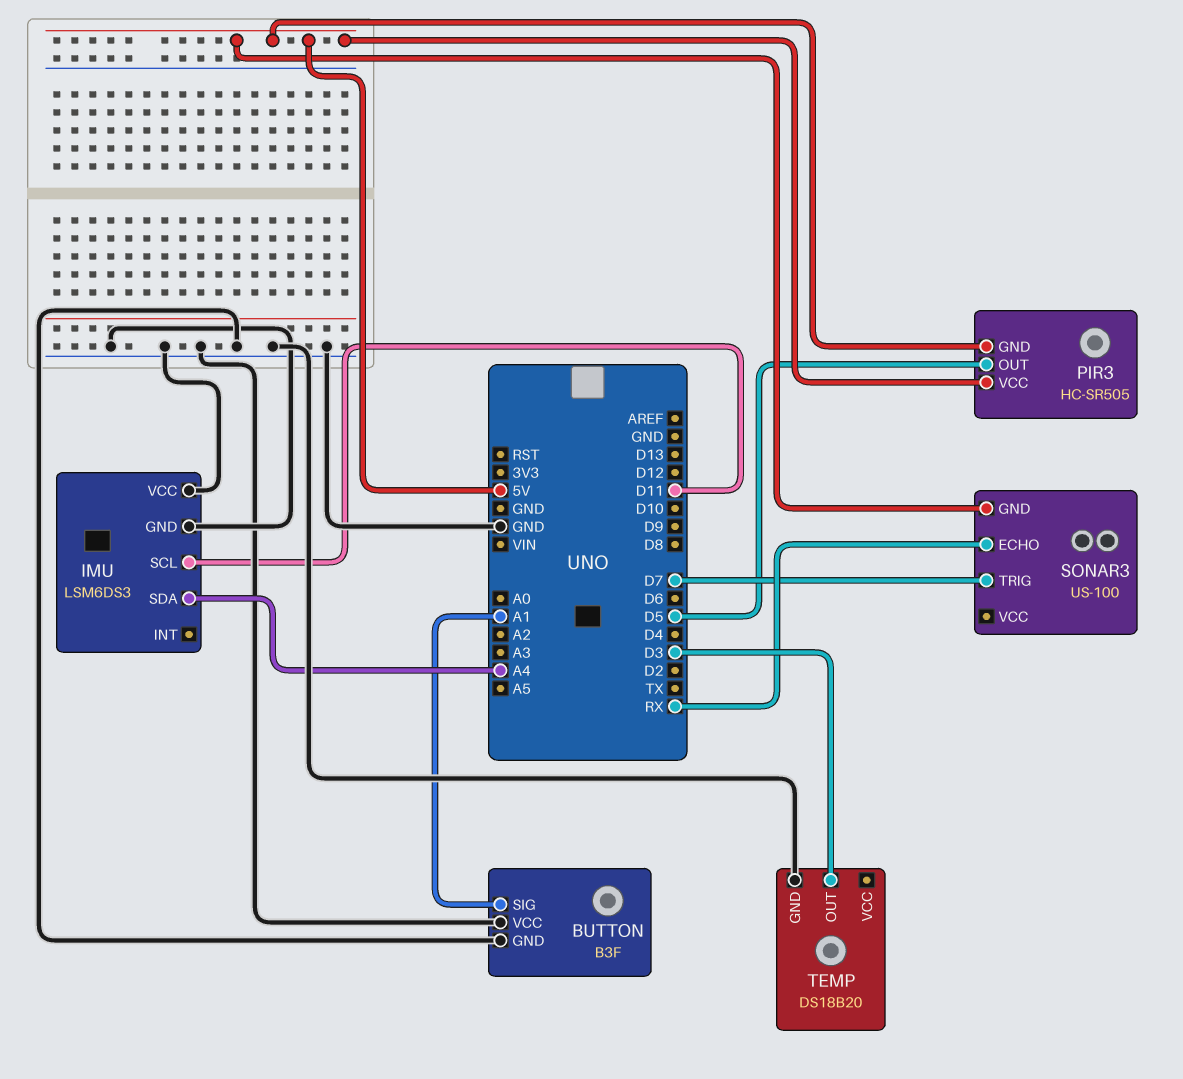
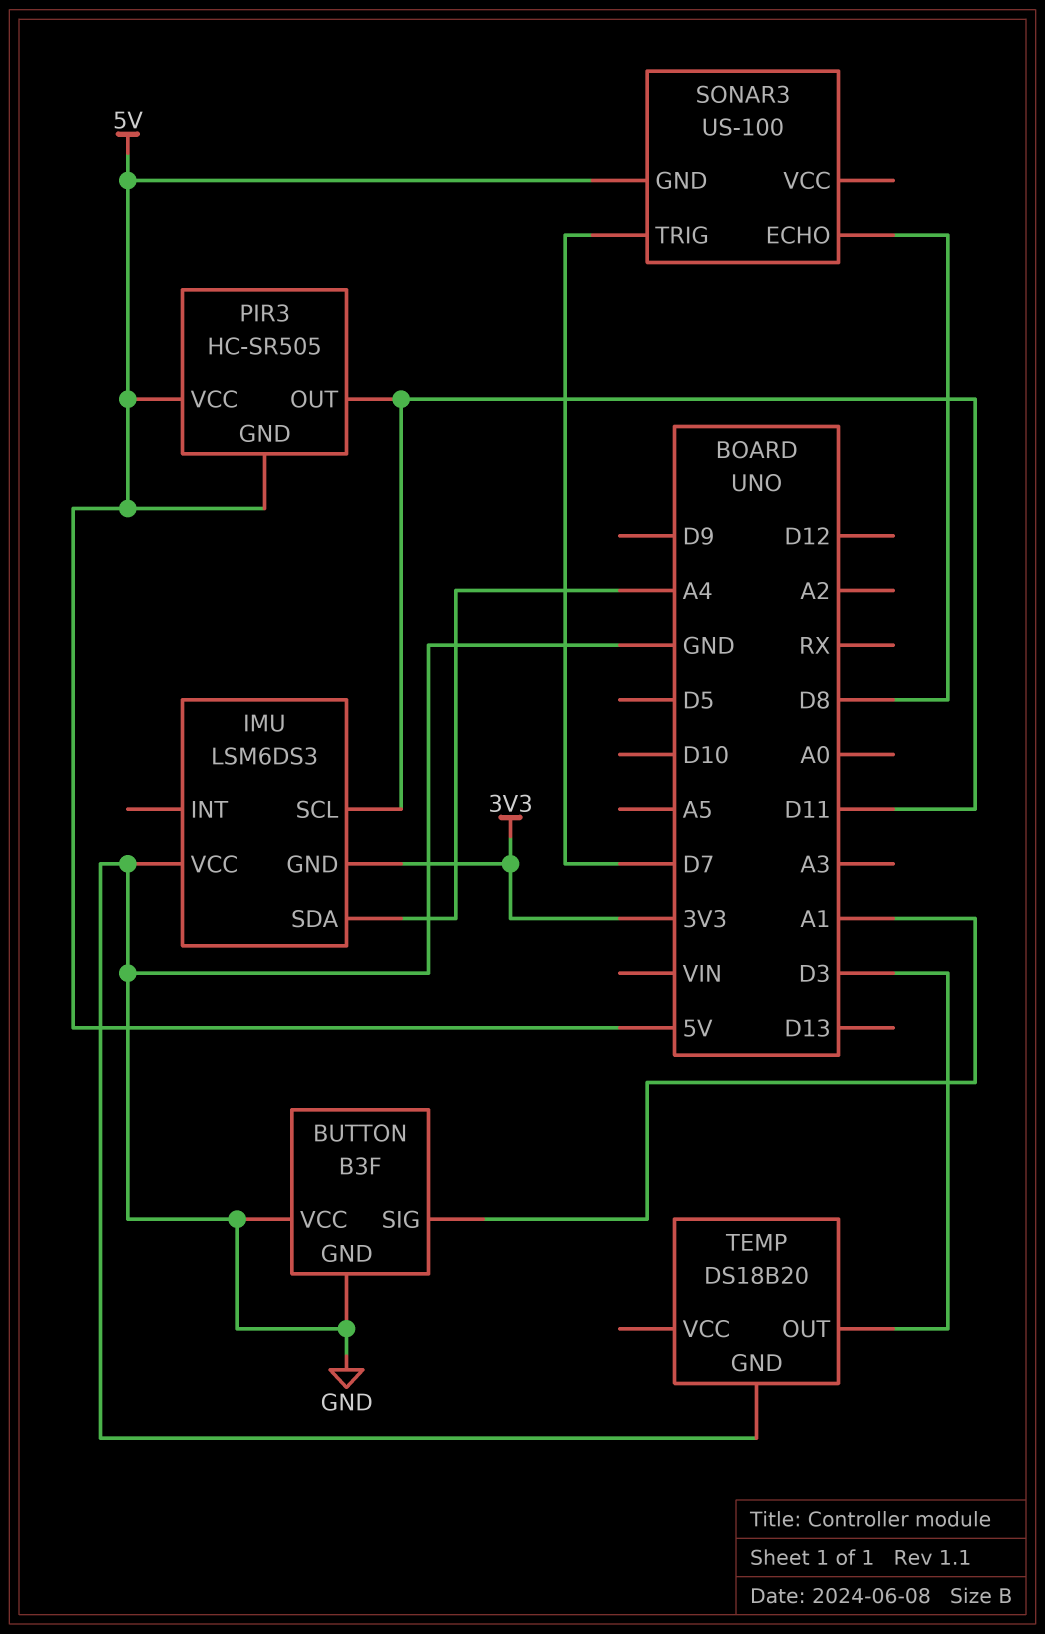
IMU pin GND: GND -> 3V3
PIR3 pin OUT: D5 -> D11
SONAR3 pin ECHO: RX -> D8

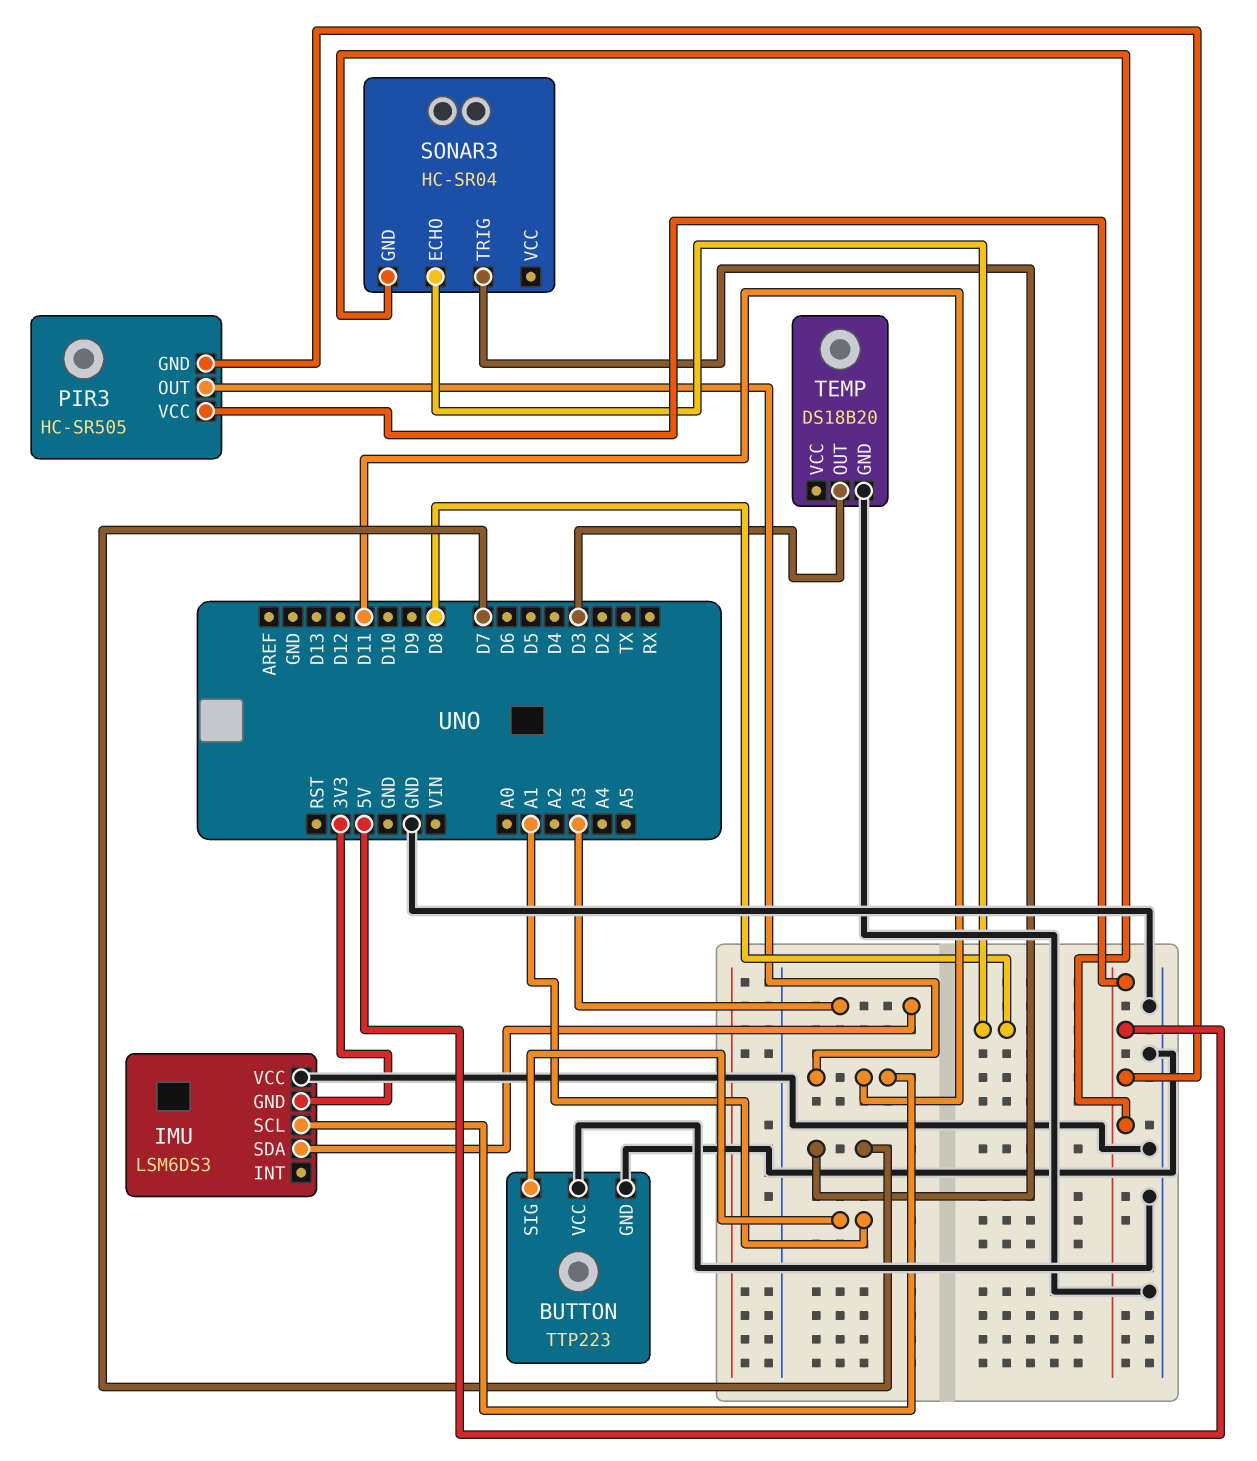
BUTTON: B3F -> TTP223
IMU pin SDA: A4 -> A3
SONAR3: US-100 -> HC-SR04

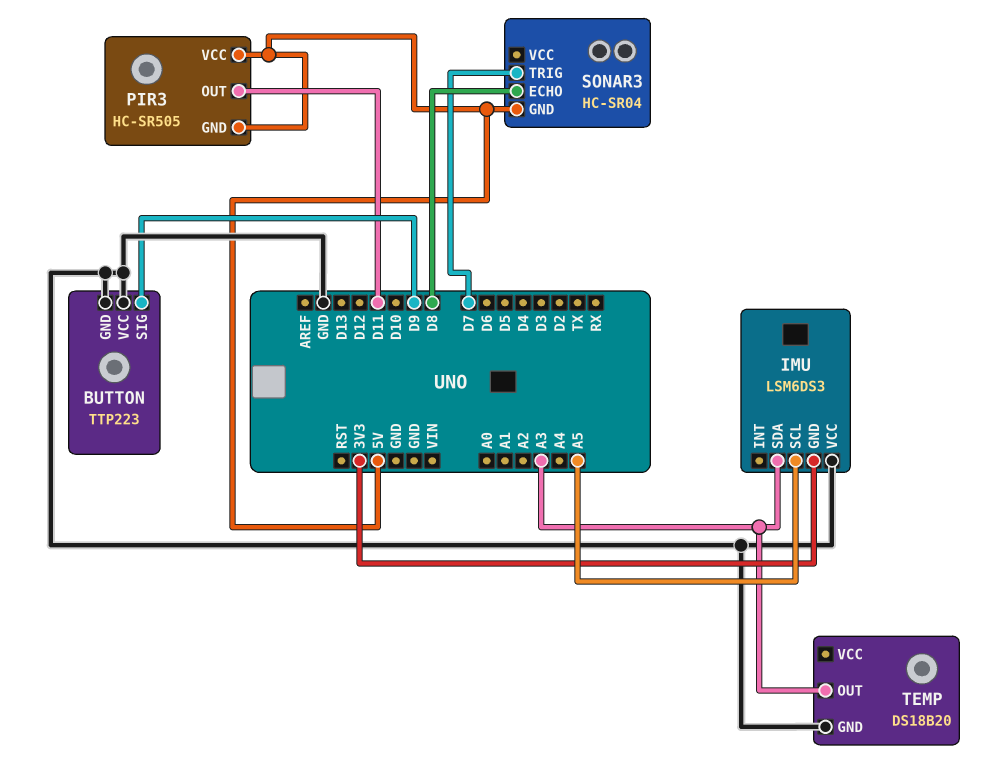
BUTTON pin SIG: A1 -> D9
IMU pin SCL: D11 -> A5
TEMP pin OUT: D3 -> A3

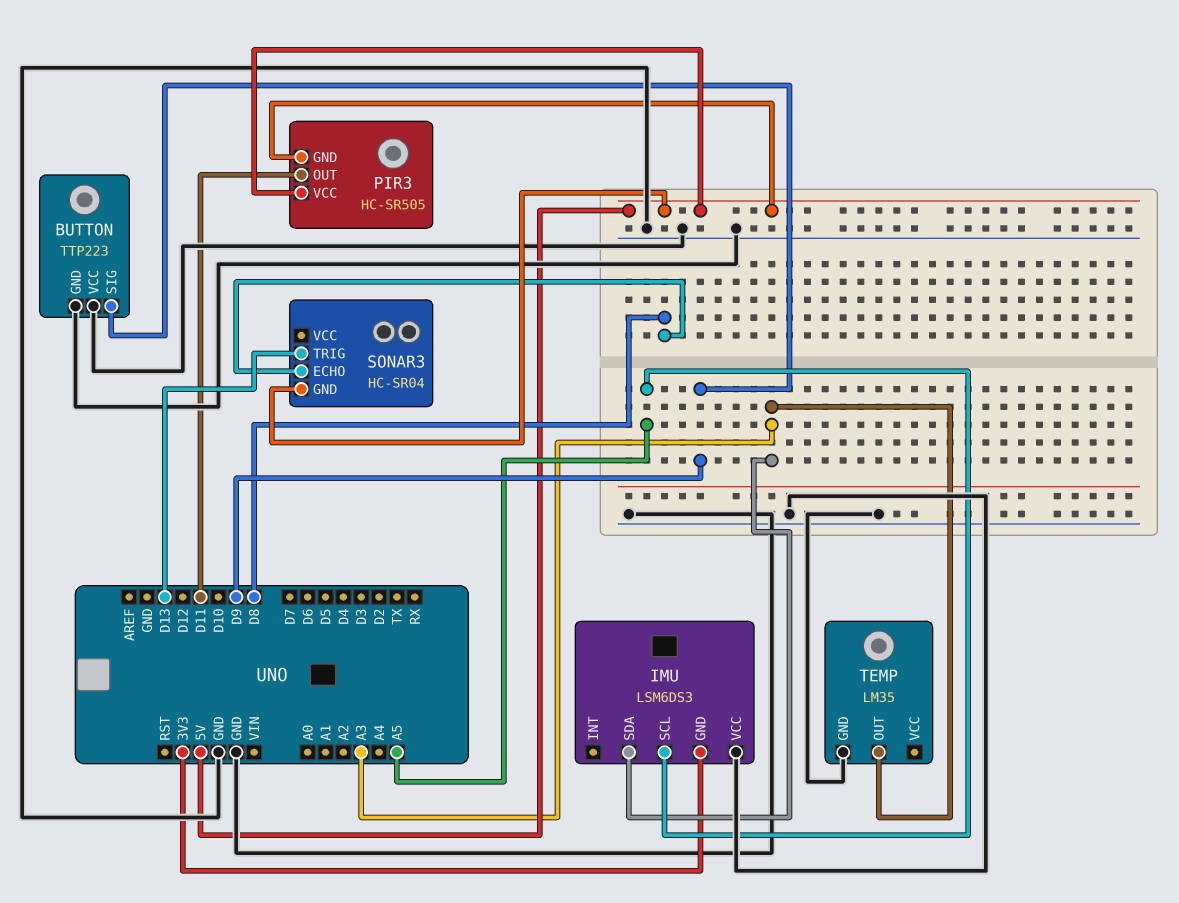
SONAR3 pin TRIG: D7 -> D13
TEMP: DS18B20 -> LM35

